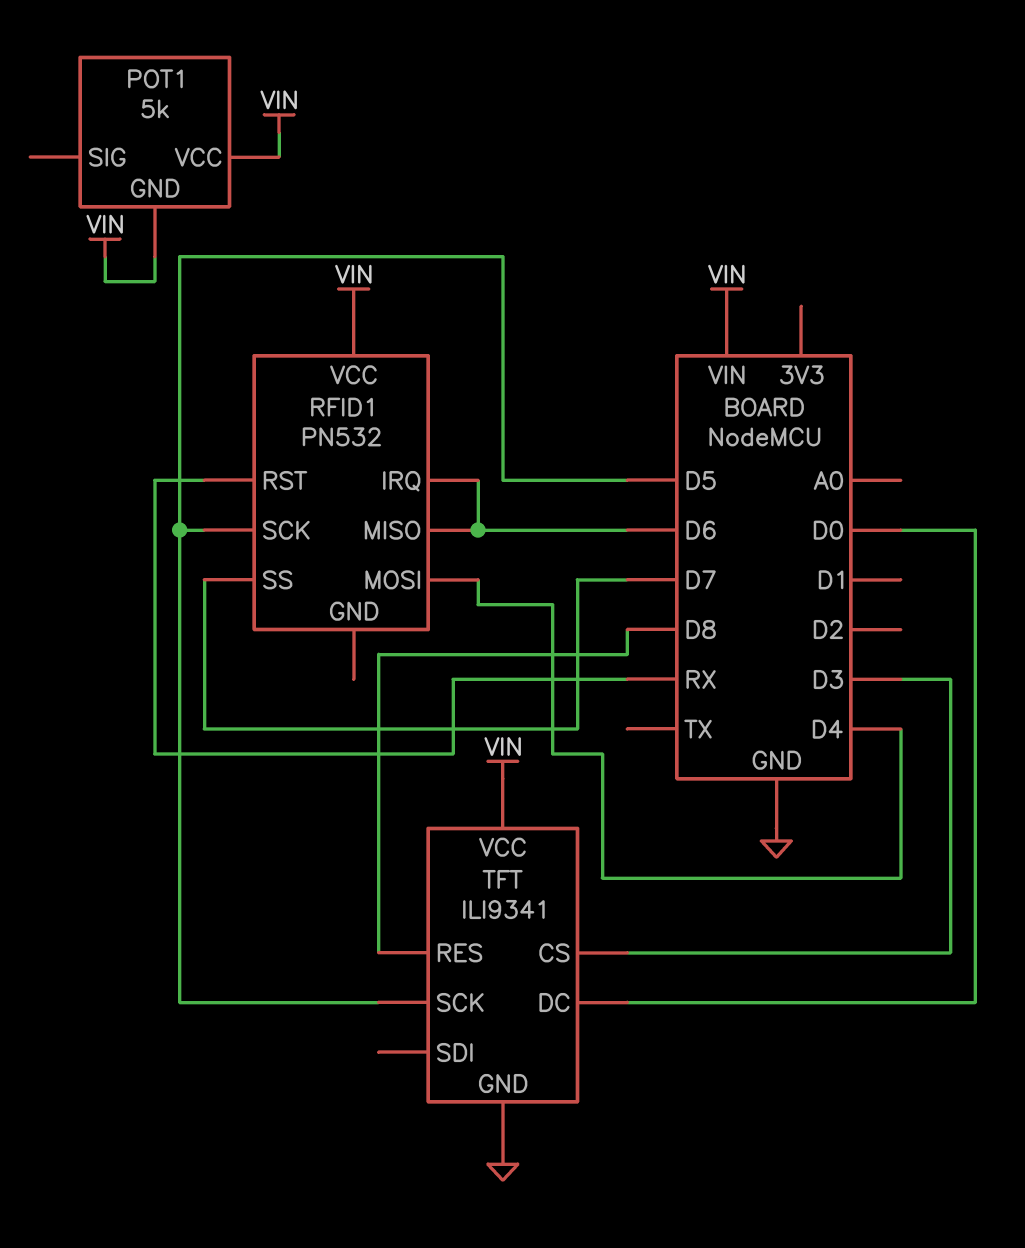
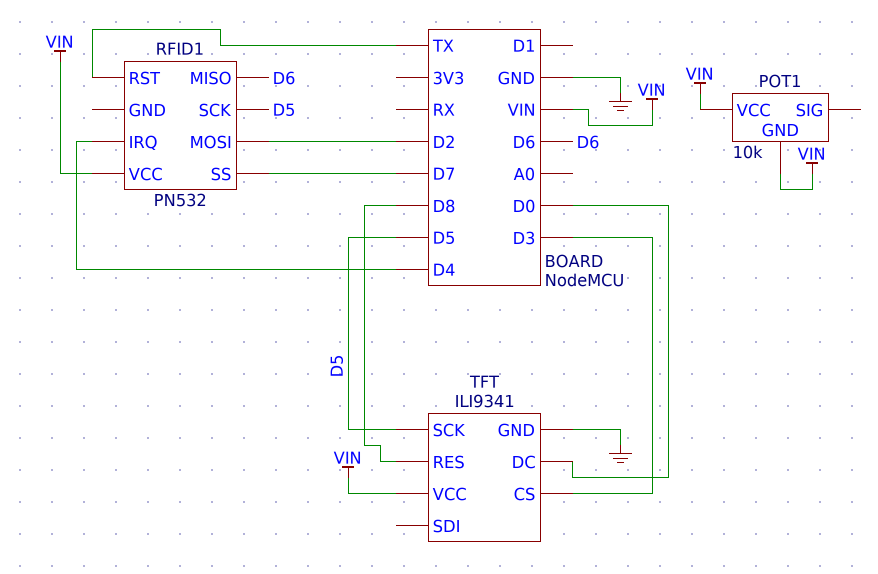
POT1: 5k -> 10k
RFID1 pin IRQ: D6 -> D4
RFID1 pin MOSI: D4 -> D2
RFID1 pin RST: RX -> TX

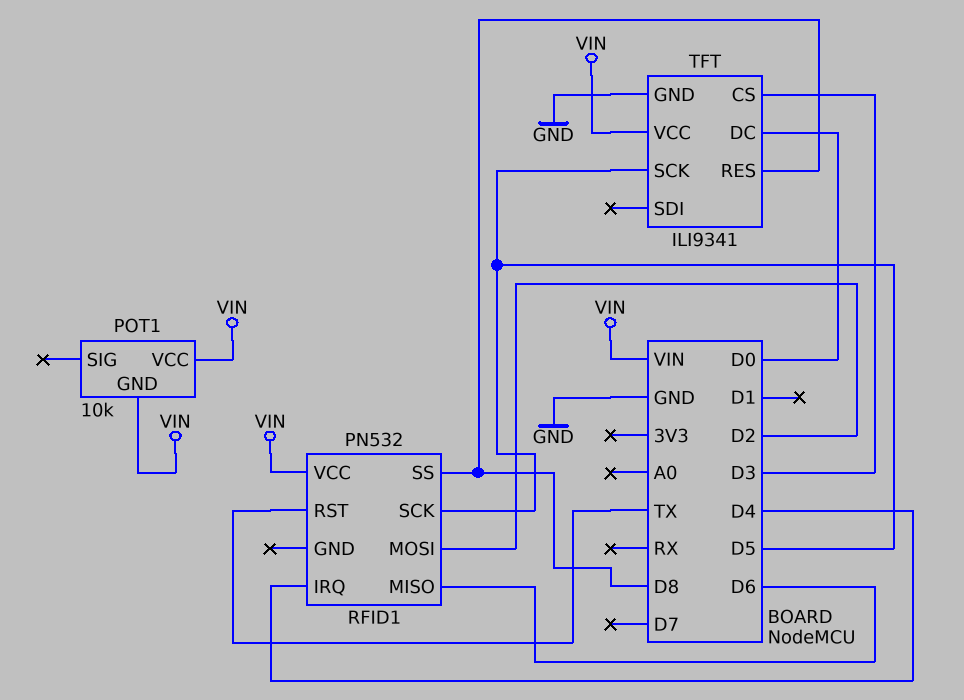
RFID1 pin SS: D7 -> D8

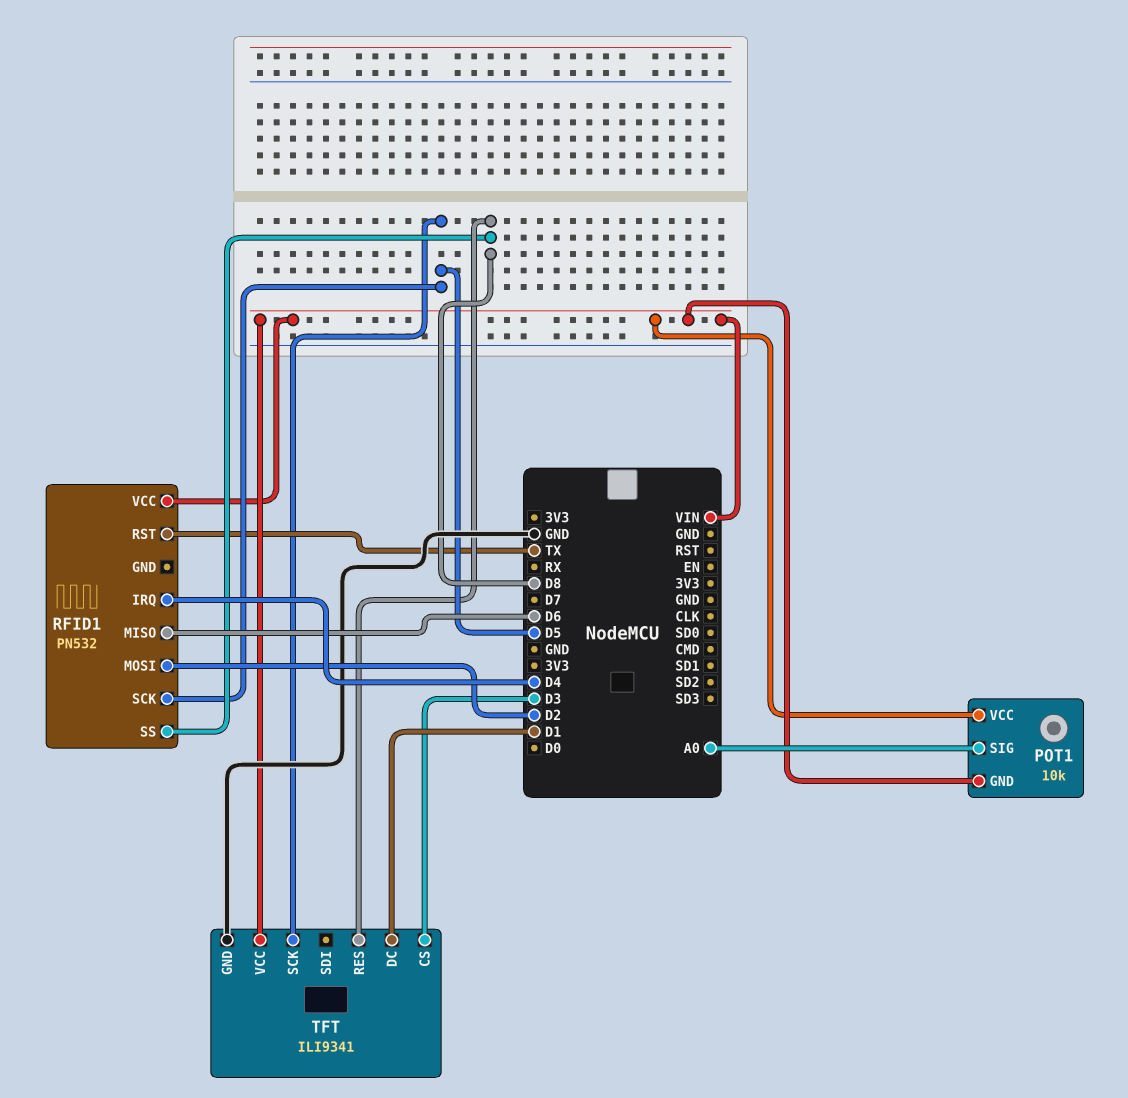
POT1 pin SIG: none -> A0
TFT pin DC: D0 -> D1

